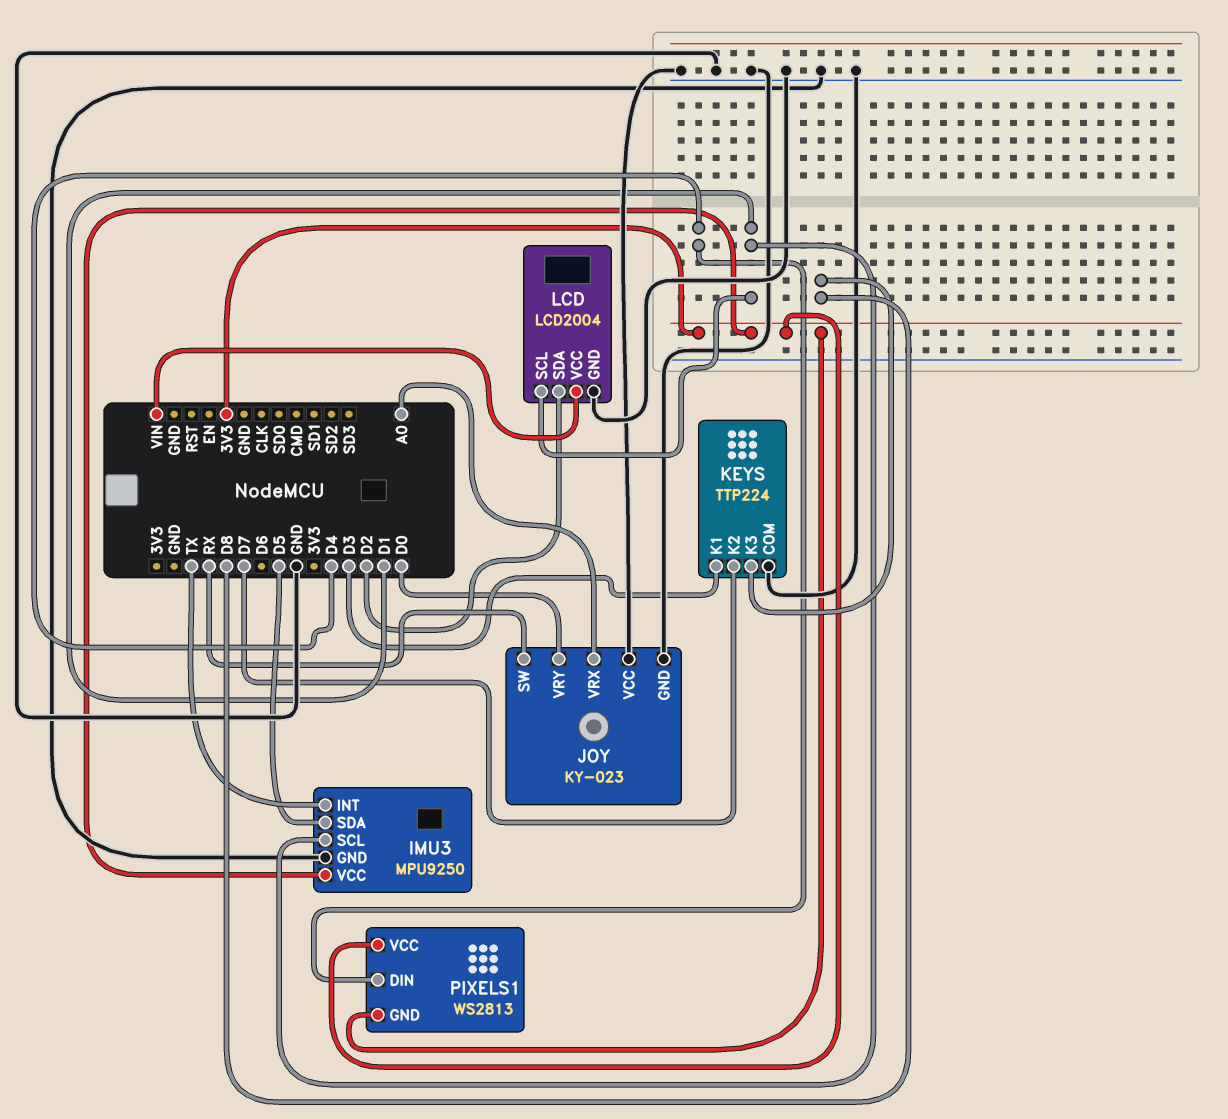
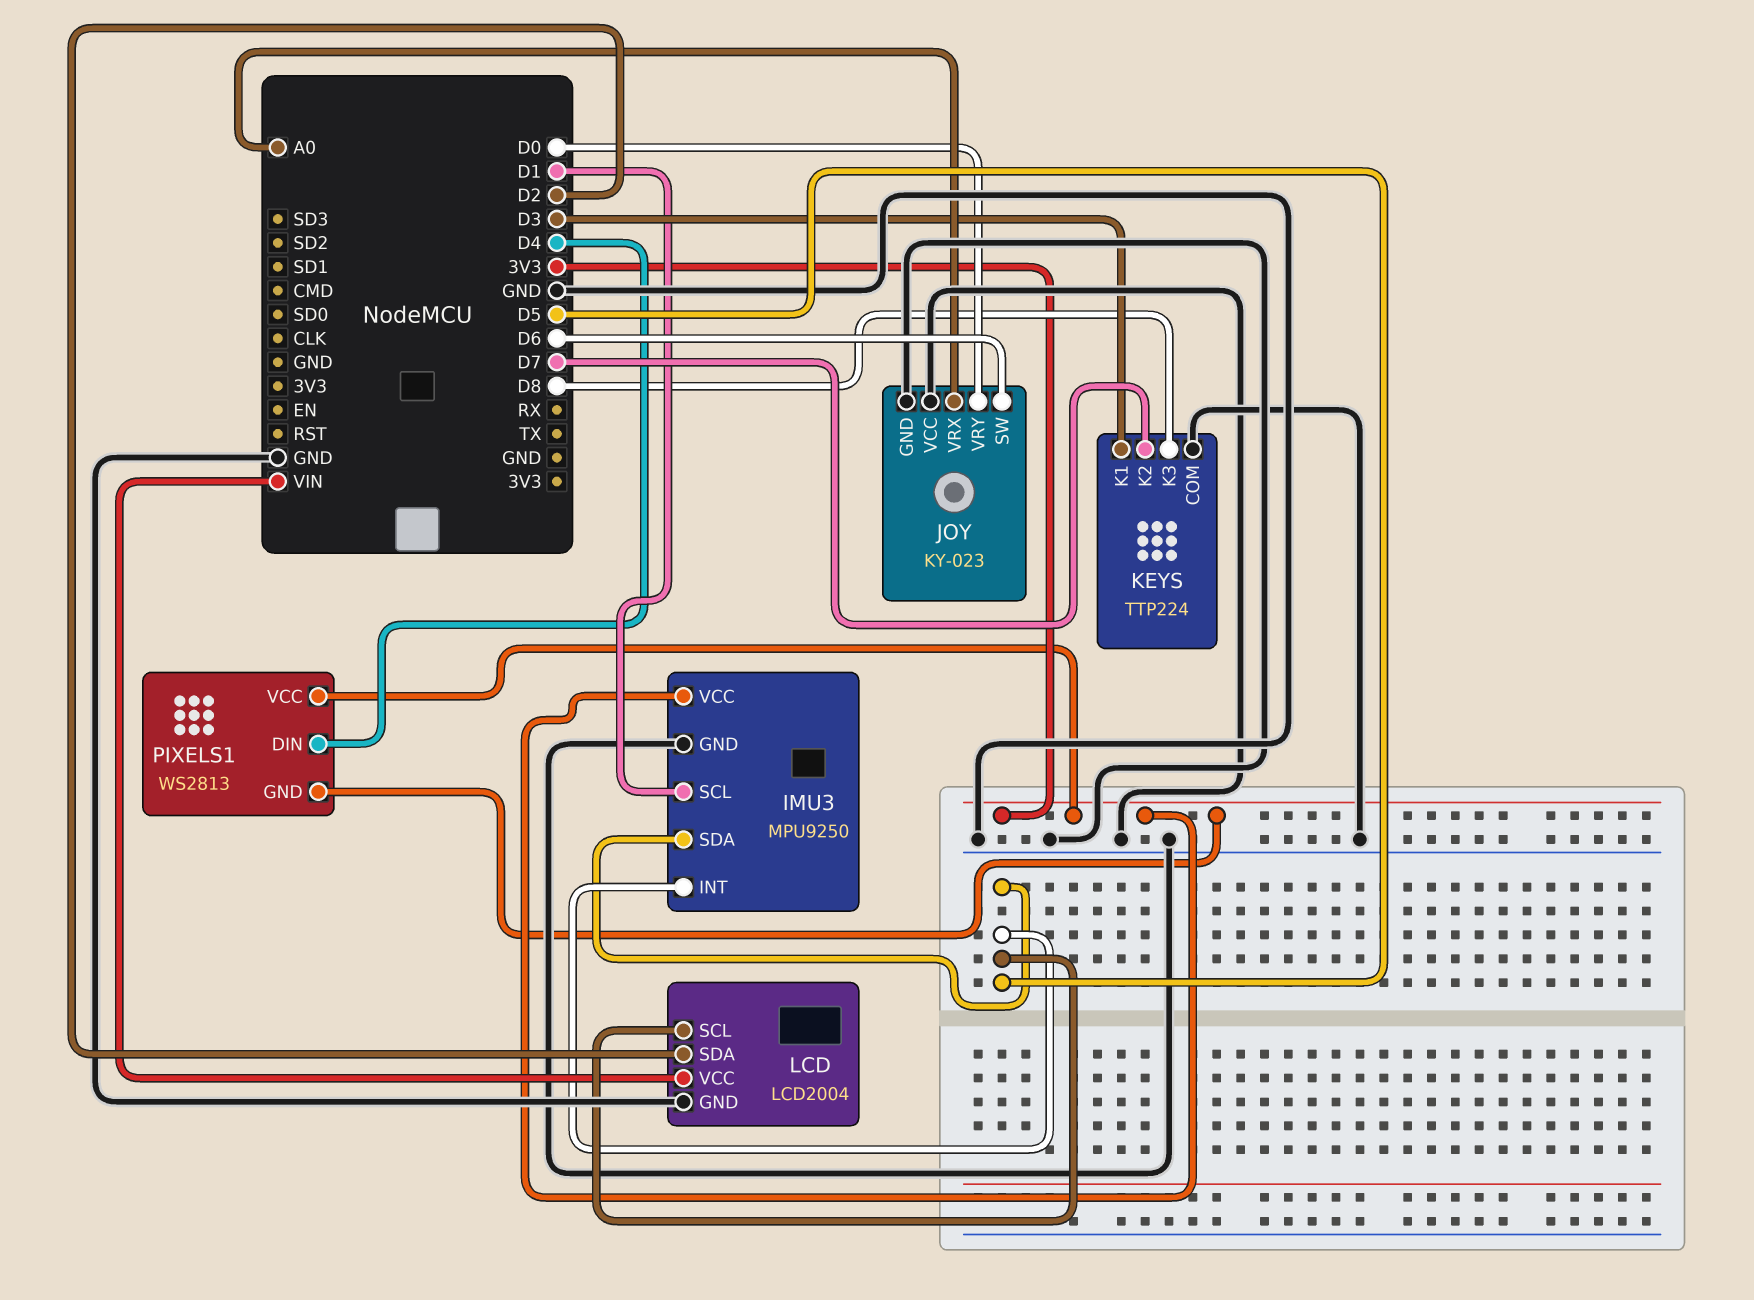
IMU3 pin INT: TX -> D5
JOY pin SW: RX -> D6
LCD pin SCL: D1 -> D5

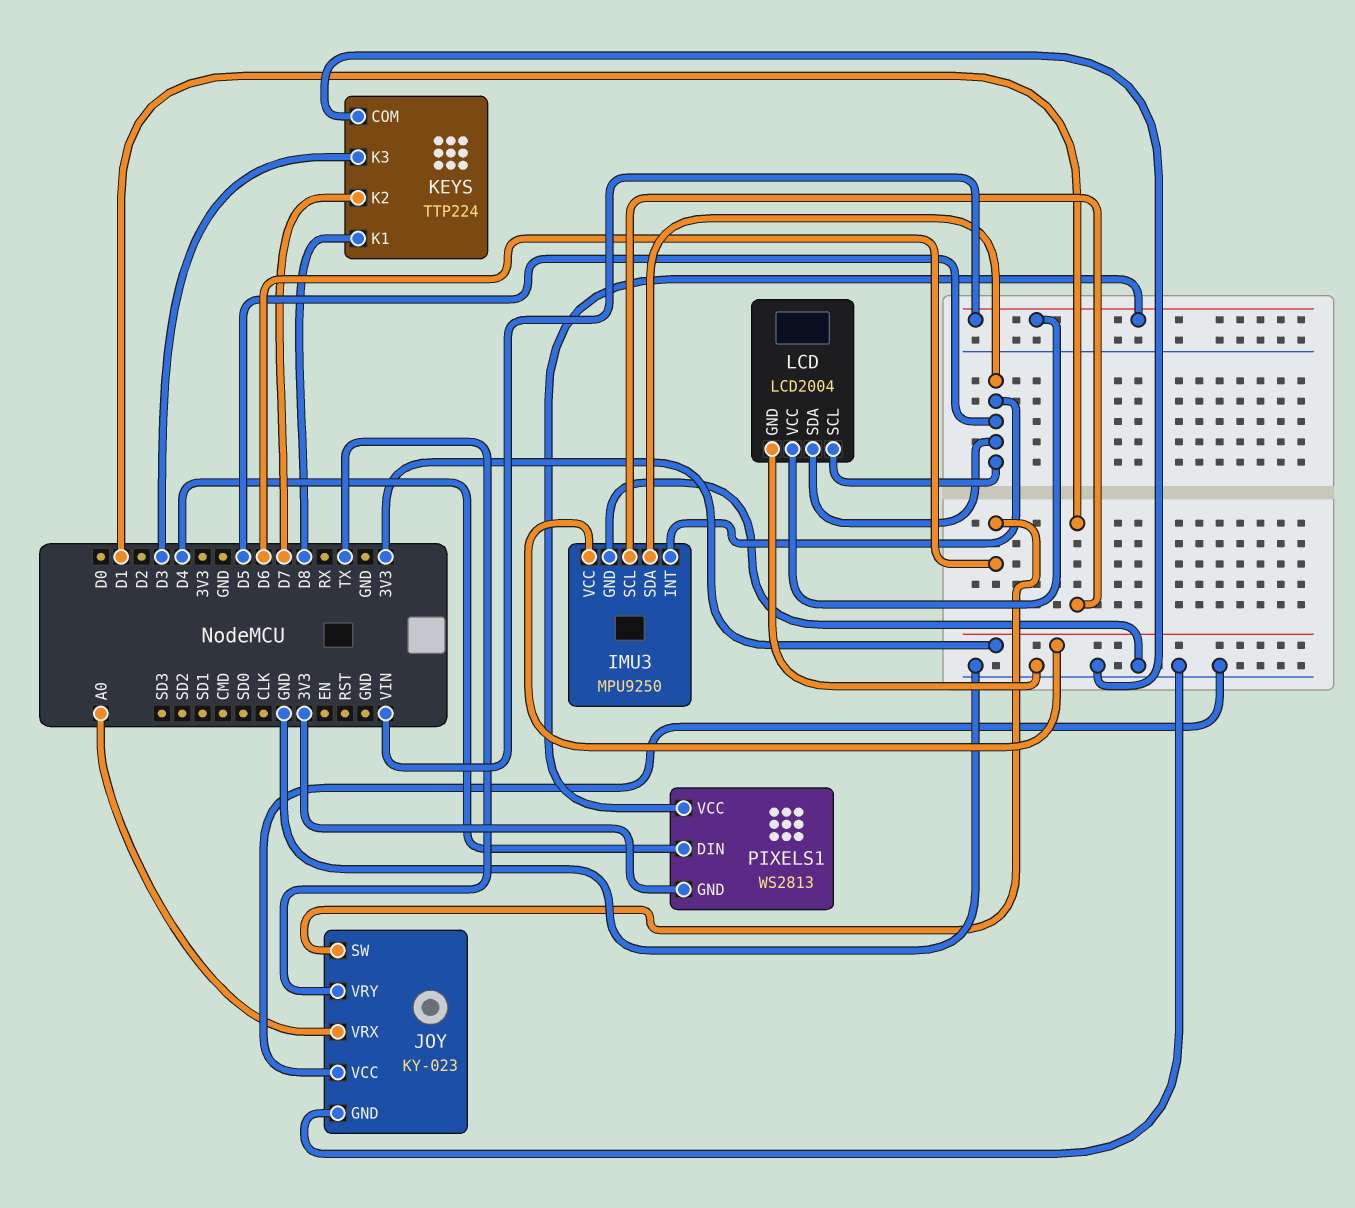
JOY pin VRY: D0 -> TX
KEYS pin K1: D3 -> D8
KEYS pin K3: D8 -> D3
LCD pin SDA: D2 -> D5
PIXELS1 pin VCC: 3V3 -> VIN

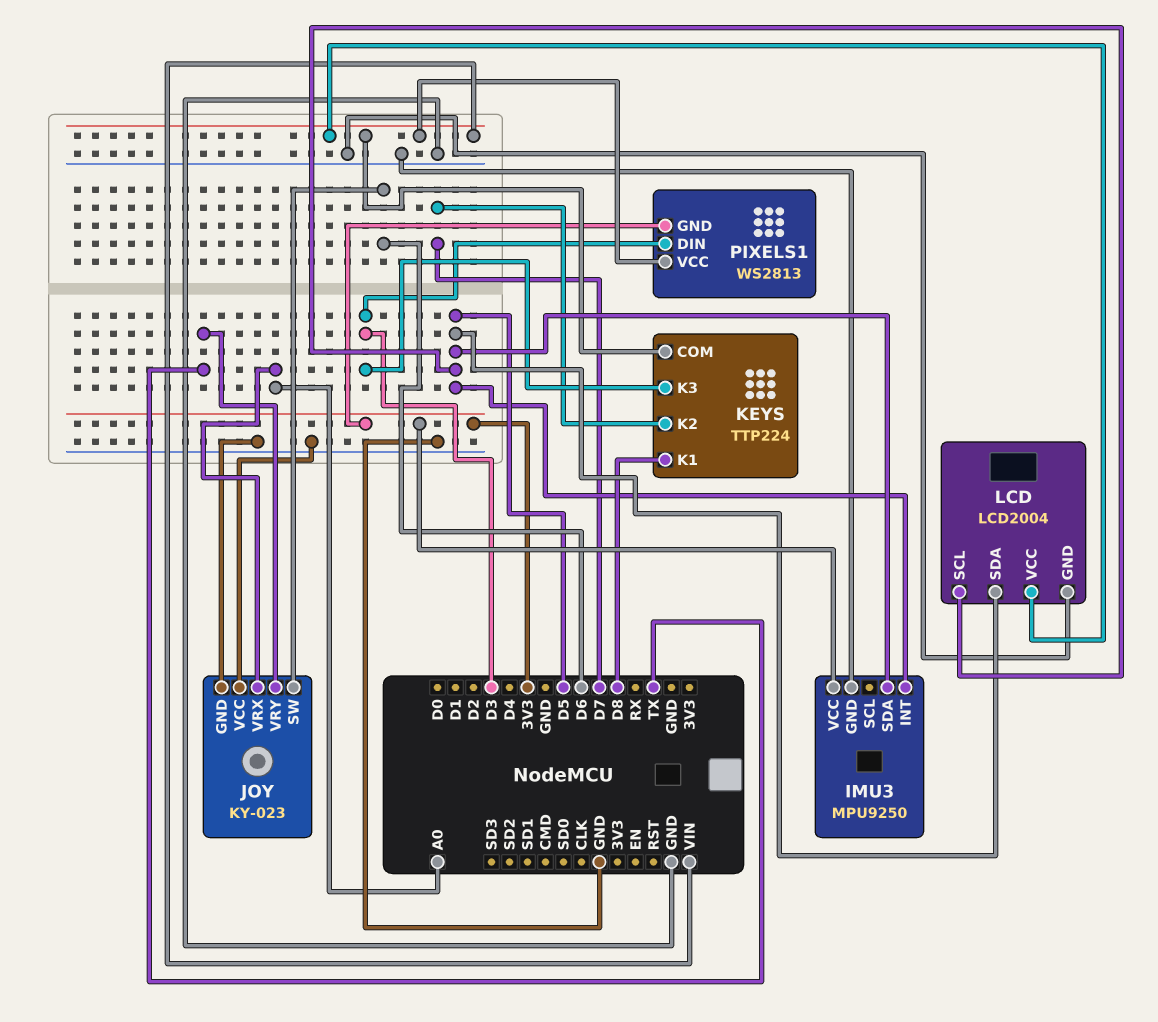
IMU3 pin SCL: D1 -> none
KEYS pin COM: GND -> VIN
PIXELS1 pin DIN: D4 -> D3

